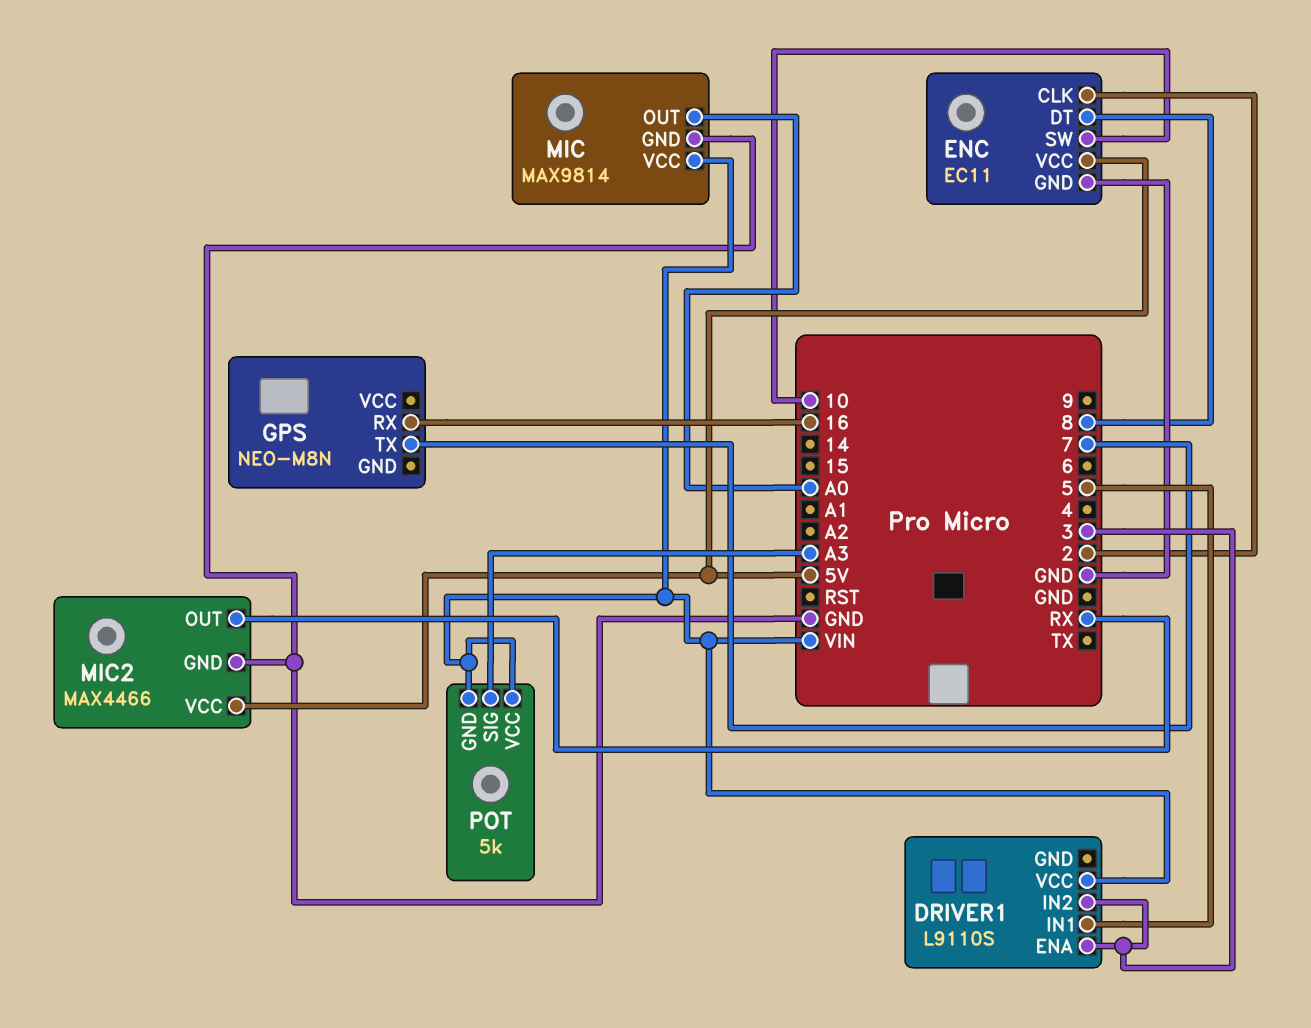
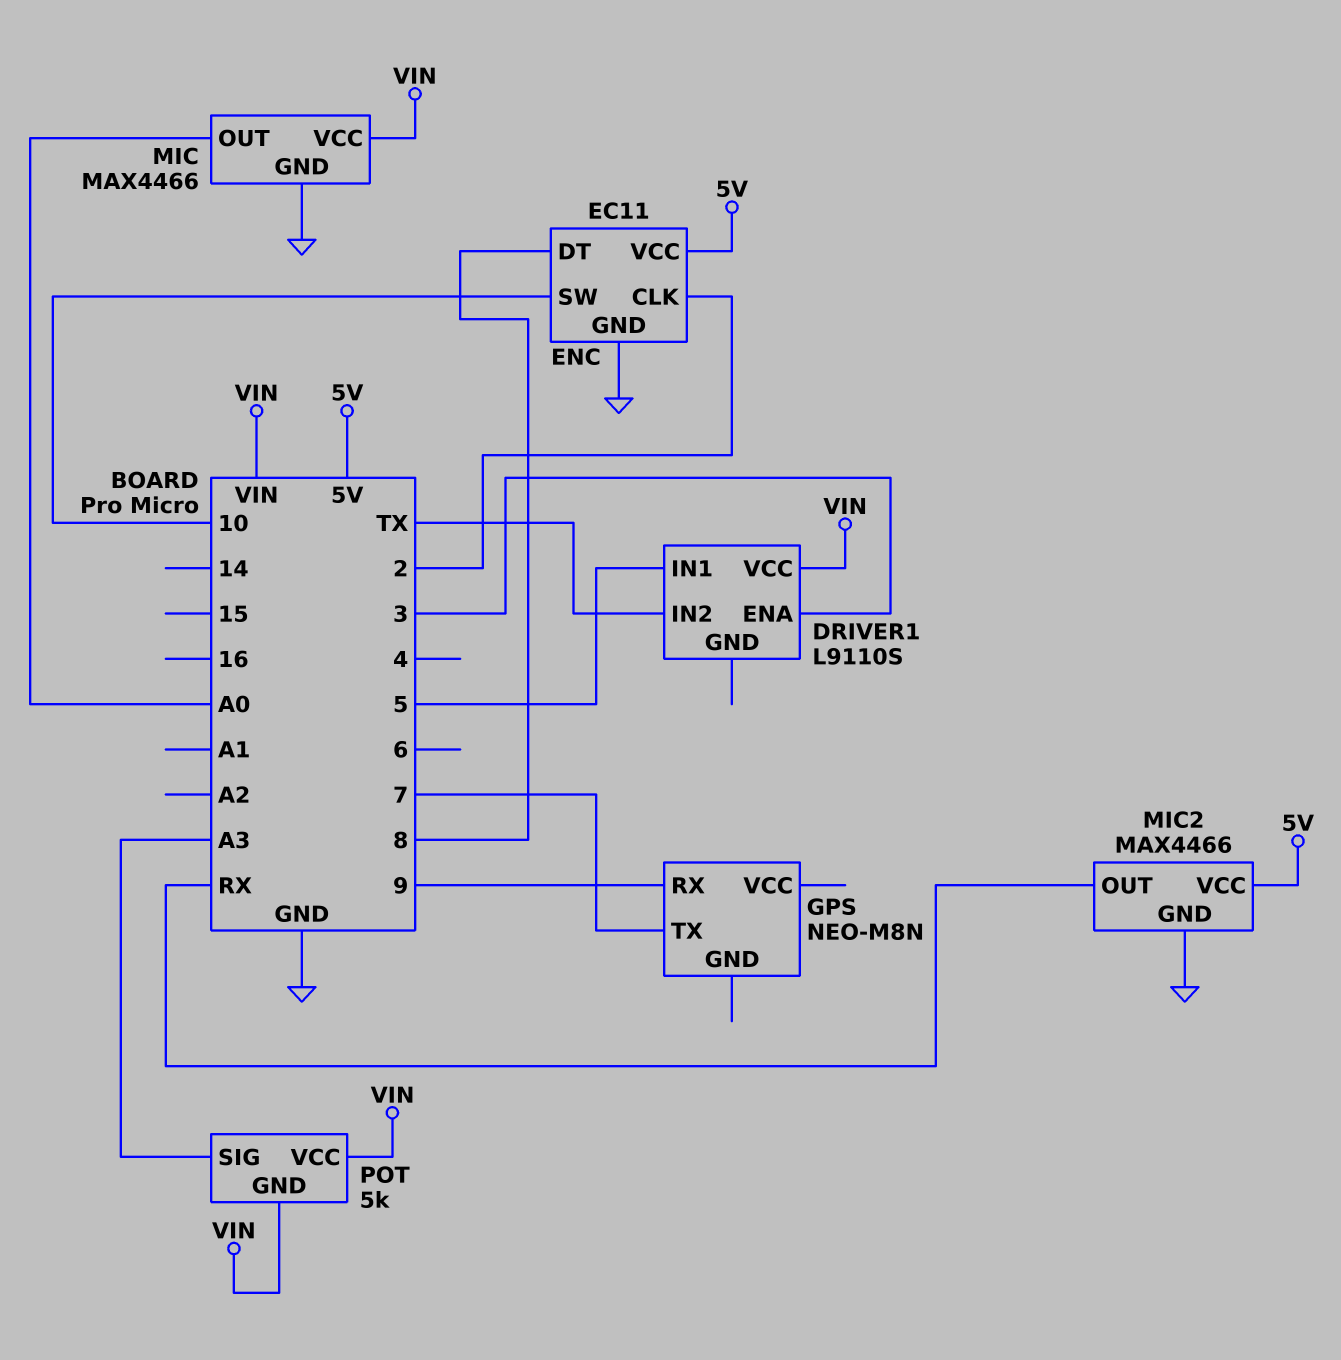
DRIVER1 pin IN2: 3 -> TX
GPS pin RX: 16 -> 9
MIC: MAX9814 -> MAX4466

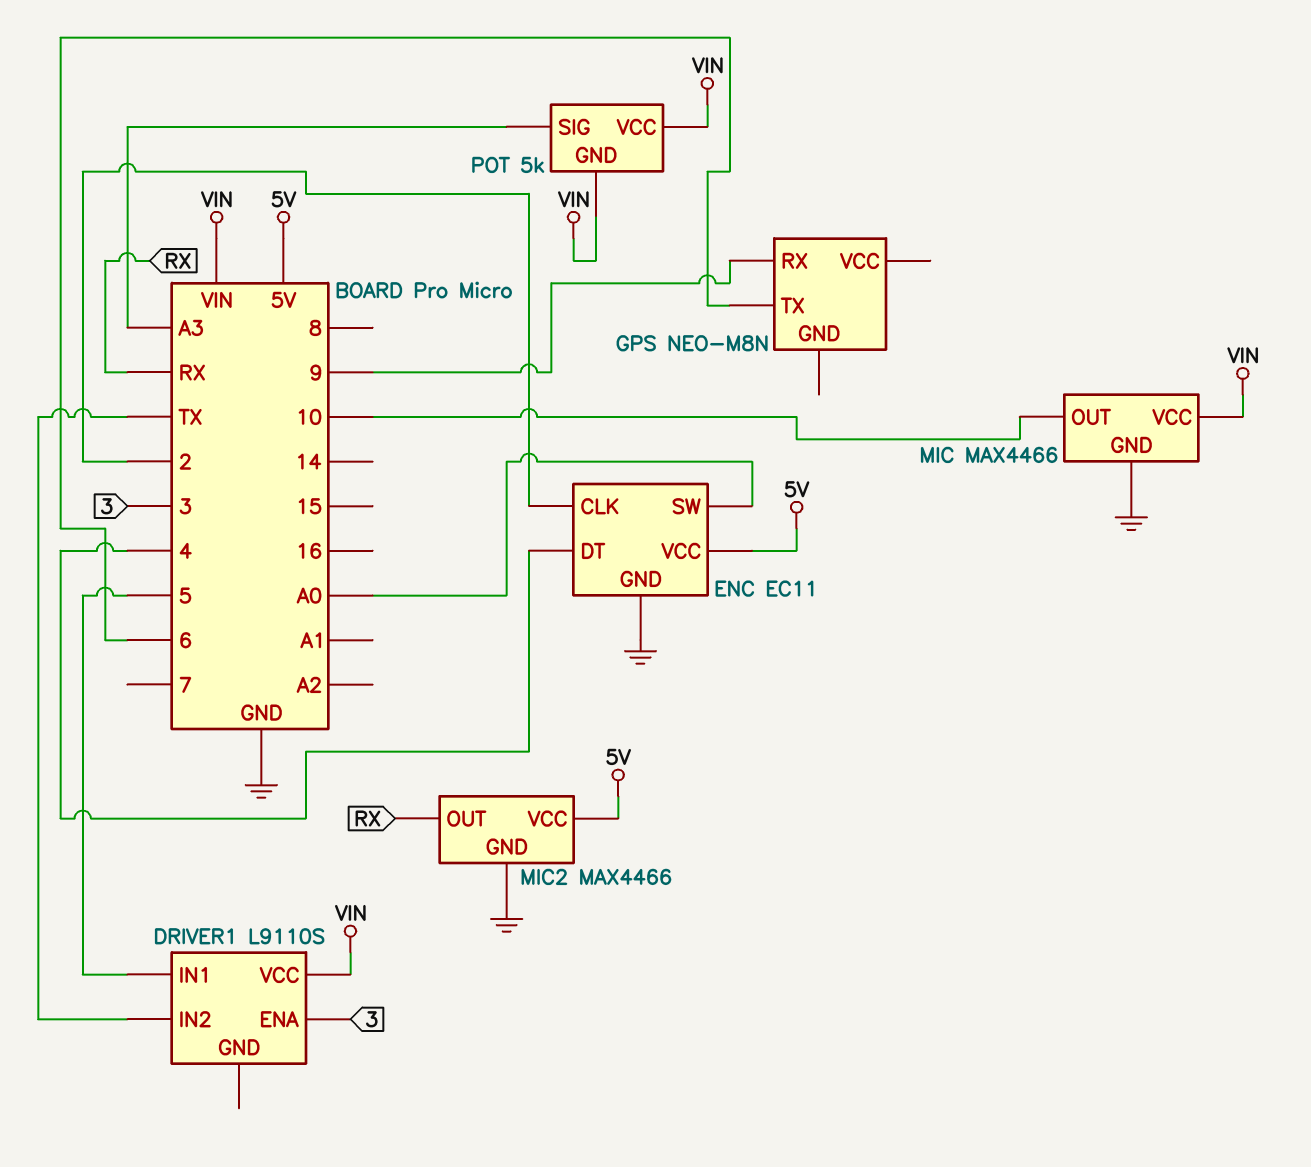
ENC pin DT: 8 -> 4
ENC pin SW: 10 -> A0
GPS pin TX: 7 -> 6
MIC pin OUT: A0 -> 10

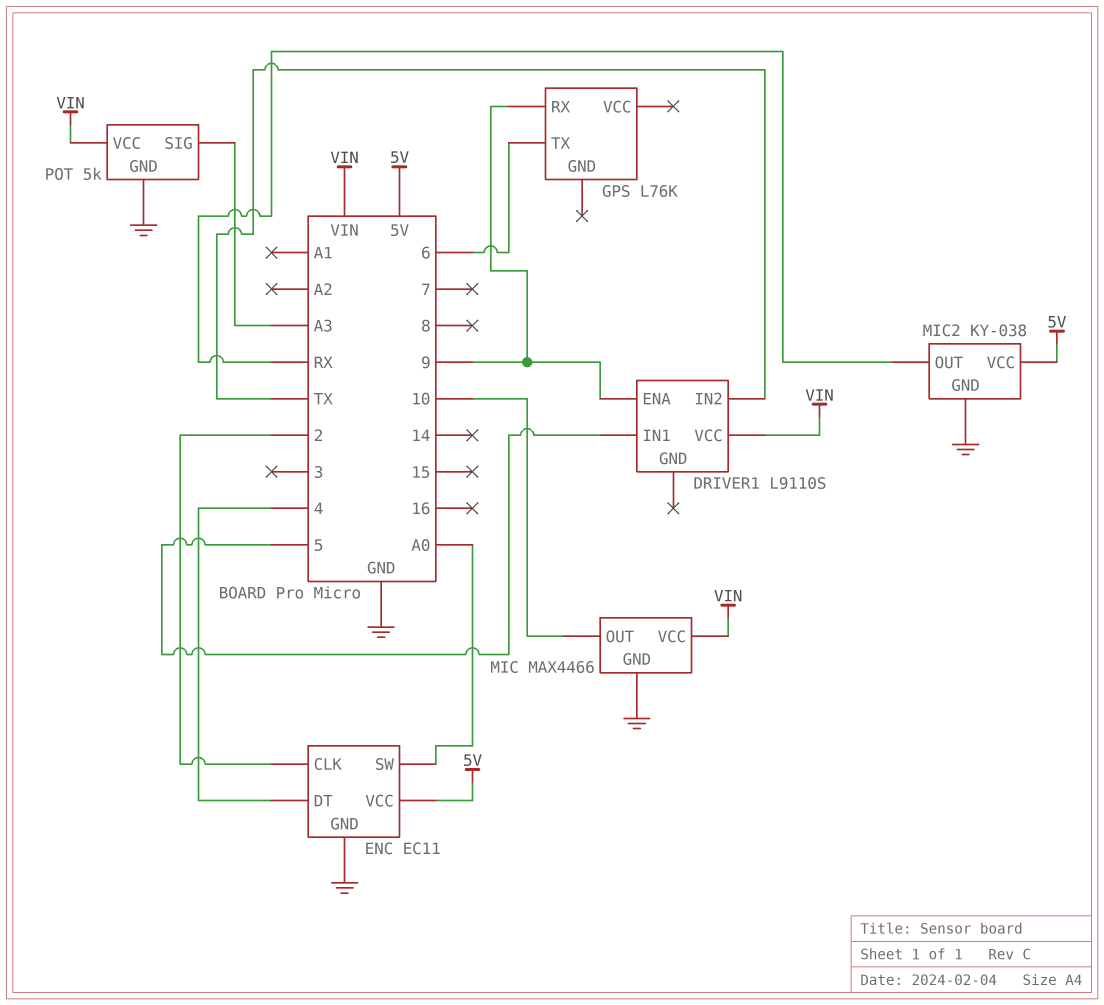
DRIVER1 pin ENA: 3 -> 9
GPS: NEO-M8N -> L76K
MIC2: MAX4466 -> KY-038
POT pin GND: VIN -> GND

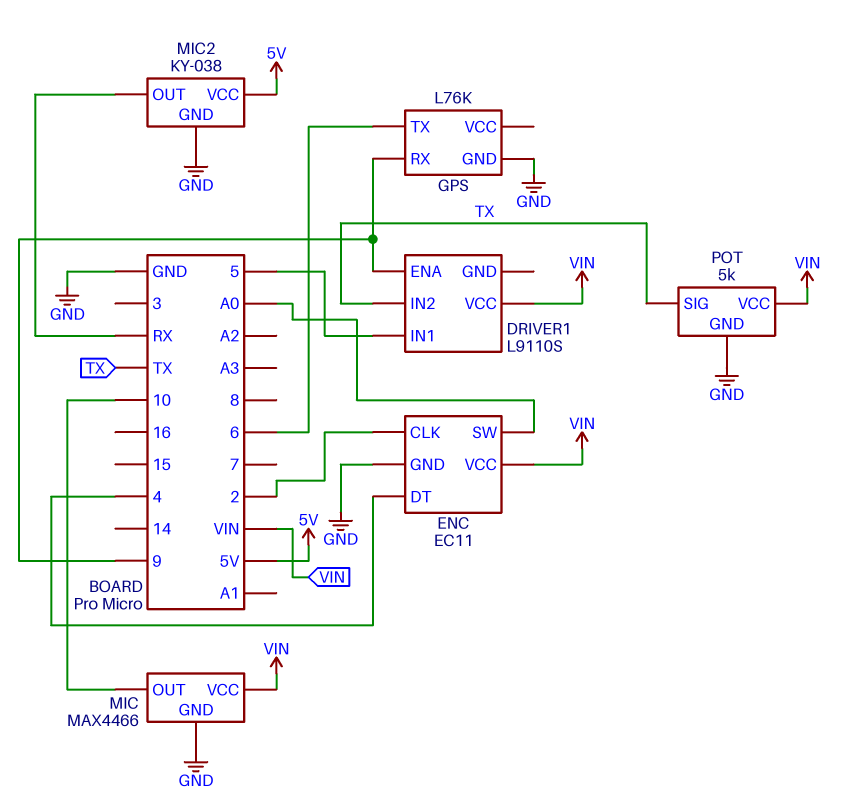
ENC pin VCC: 5V -> VIN
GPS pin GND: none -> GND
POT pin SIG: A3 -> TX

